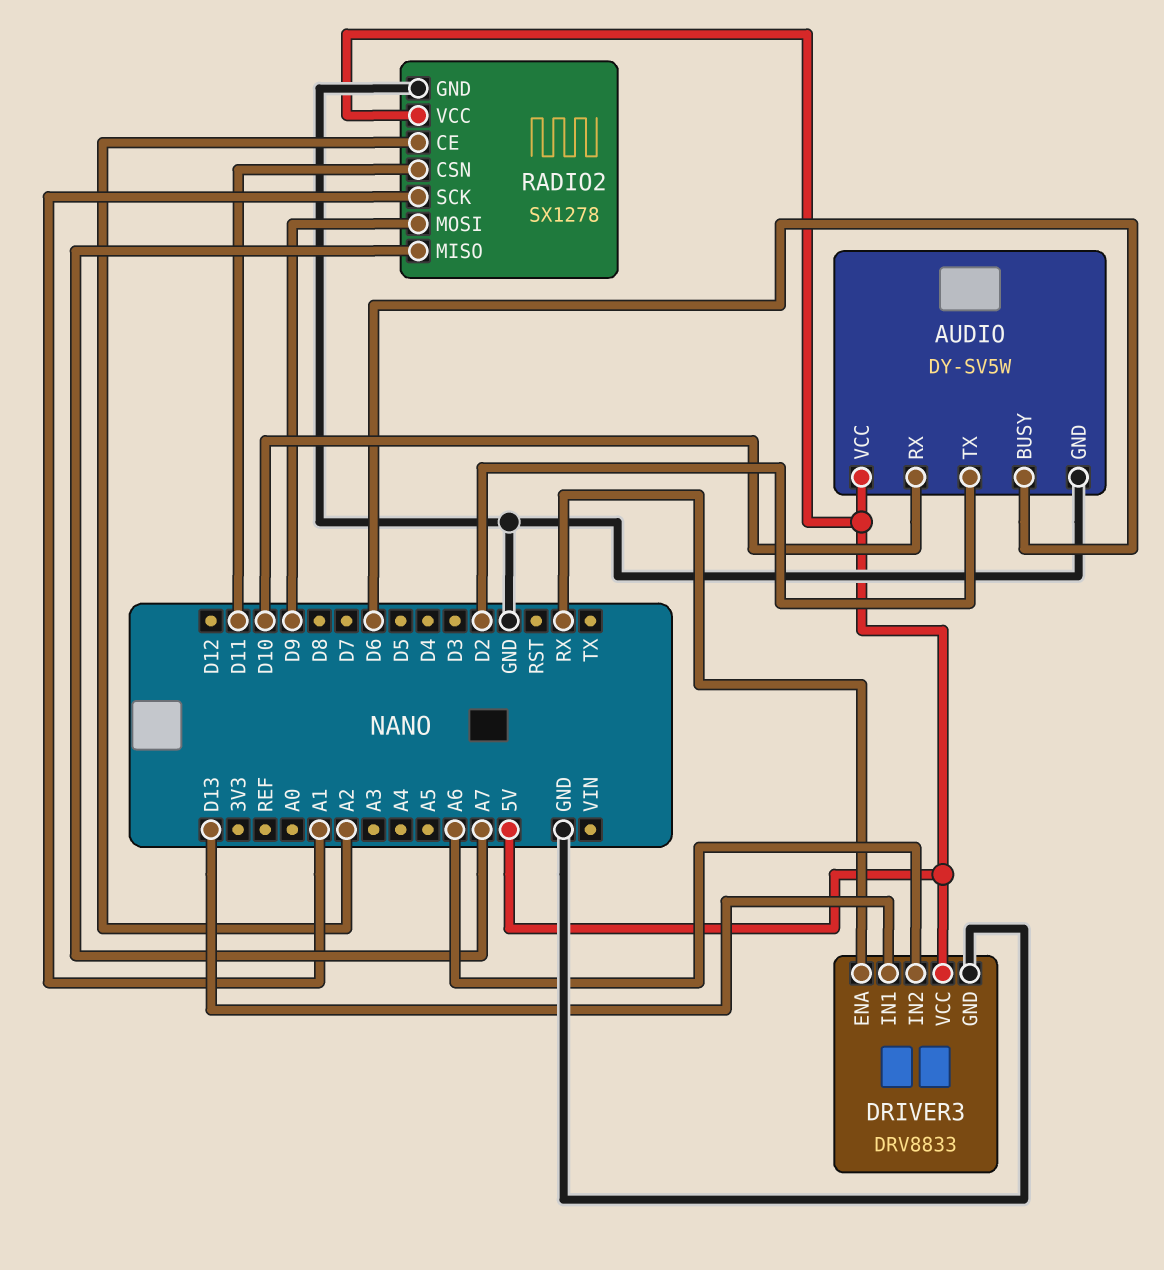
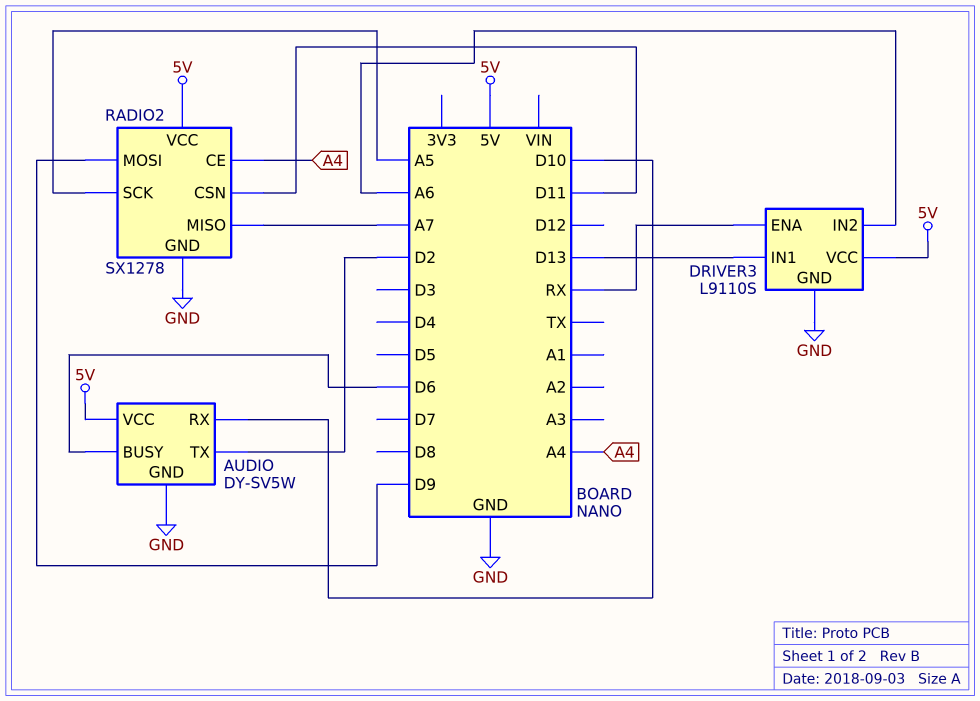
DRIVER3: DRV8833 -> L9110S
RADIO2 pin CE: A2 -> A4
RADIO2 pin SCK: A1 -> A5

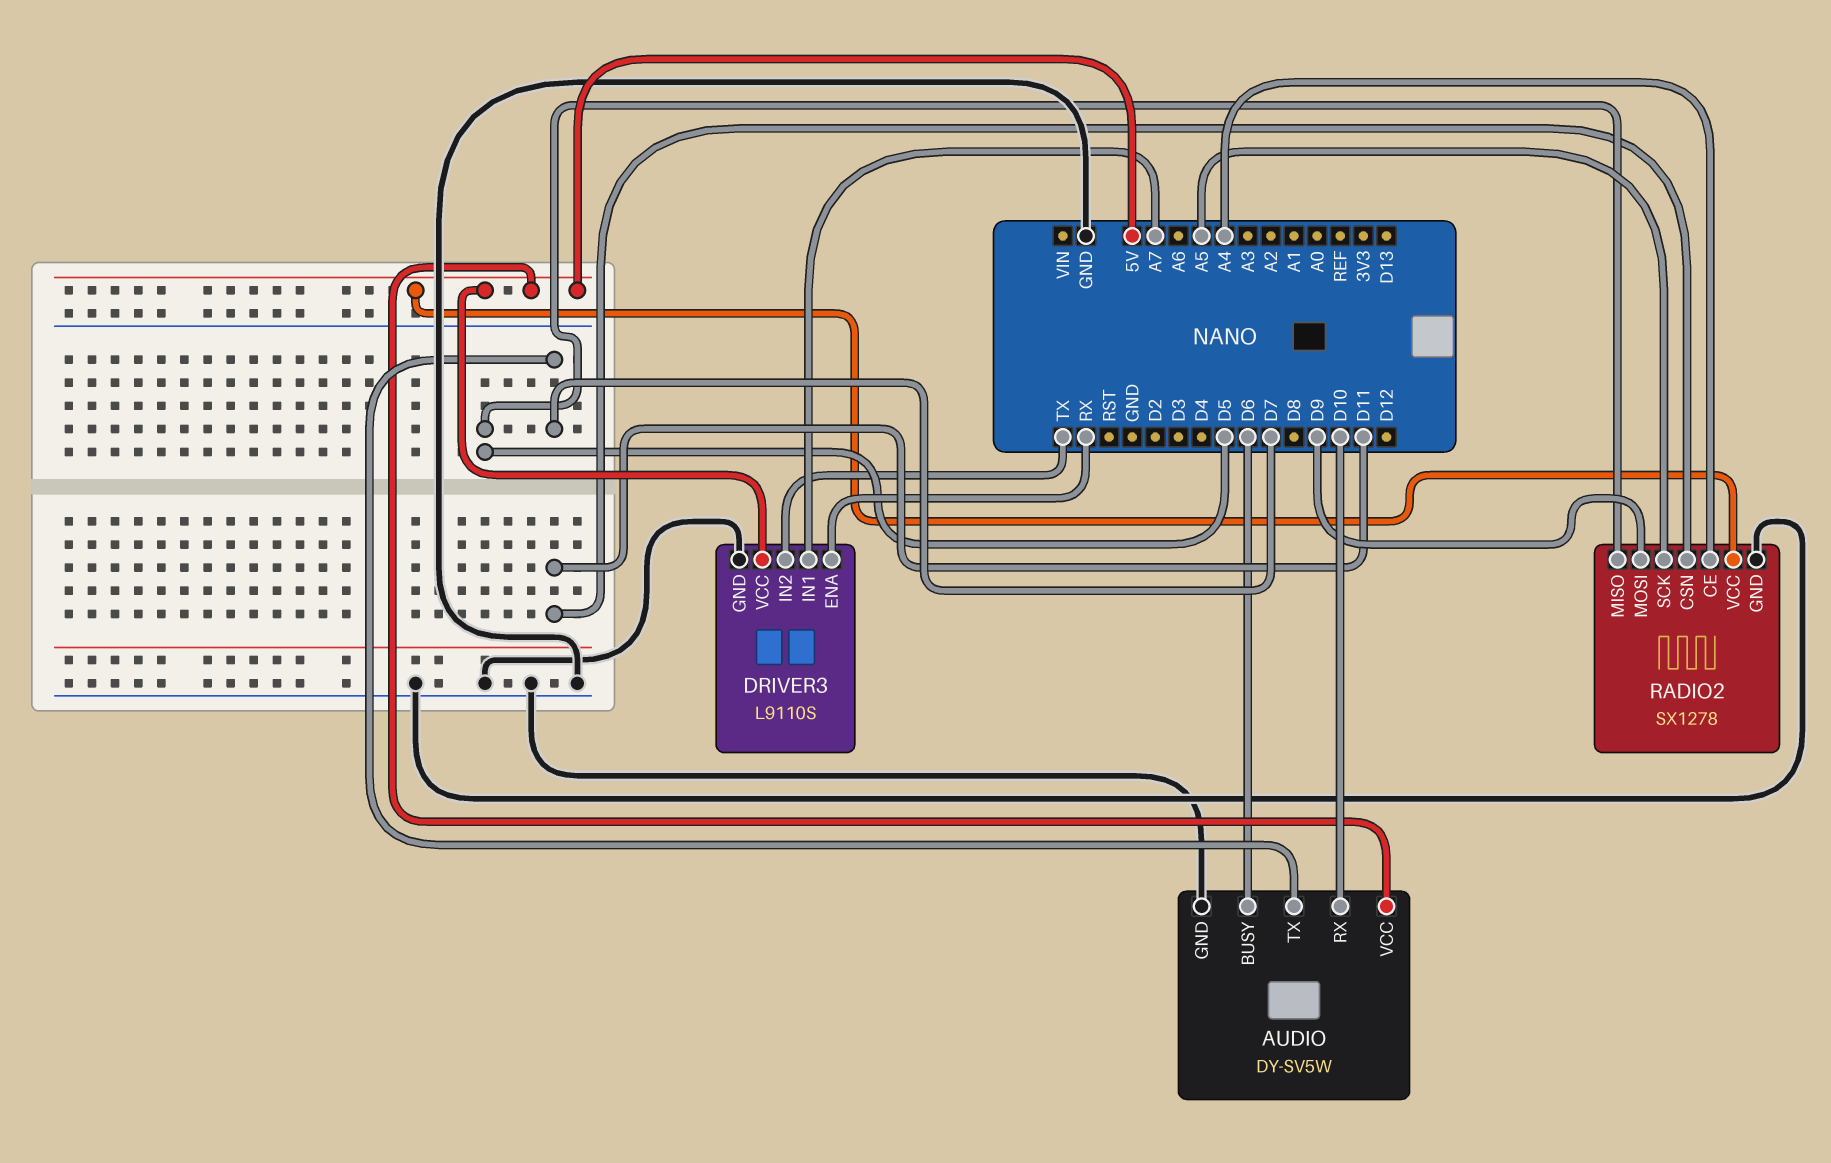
AUDIO pin TX: D2 -> D7
DRIVER3 pin IN1: D13 -> A7
DRIVER3 pin IN2: A6 -> TX
RADIO2 pin MISO: A7 -> D5

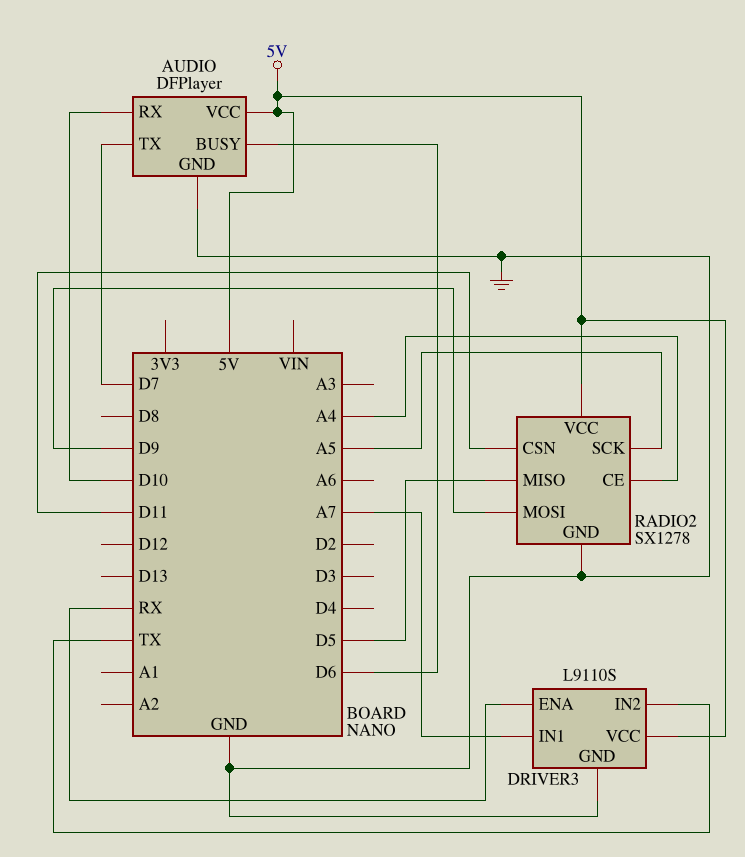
AUDIO: DY-SV5W -> DFPlayer

